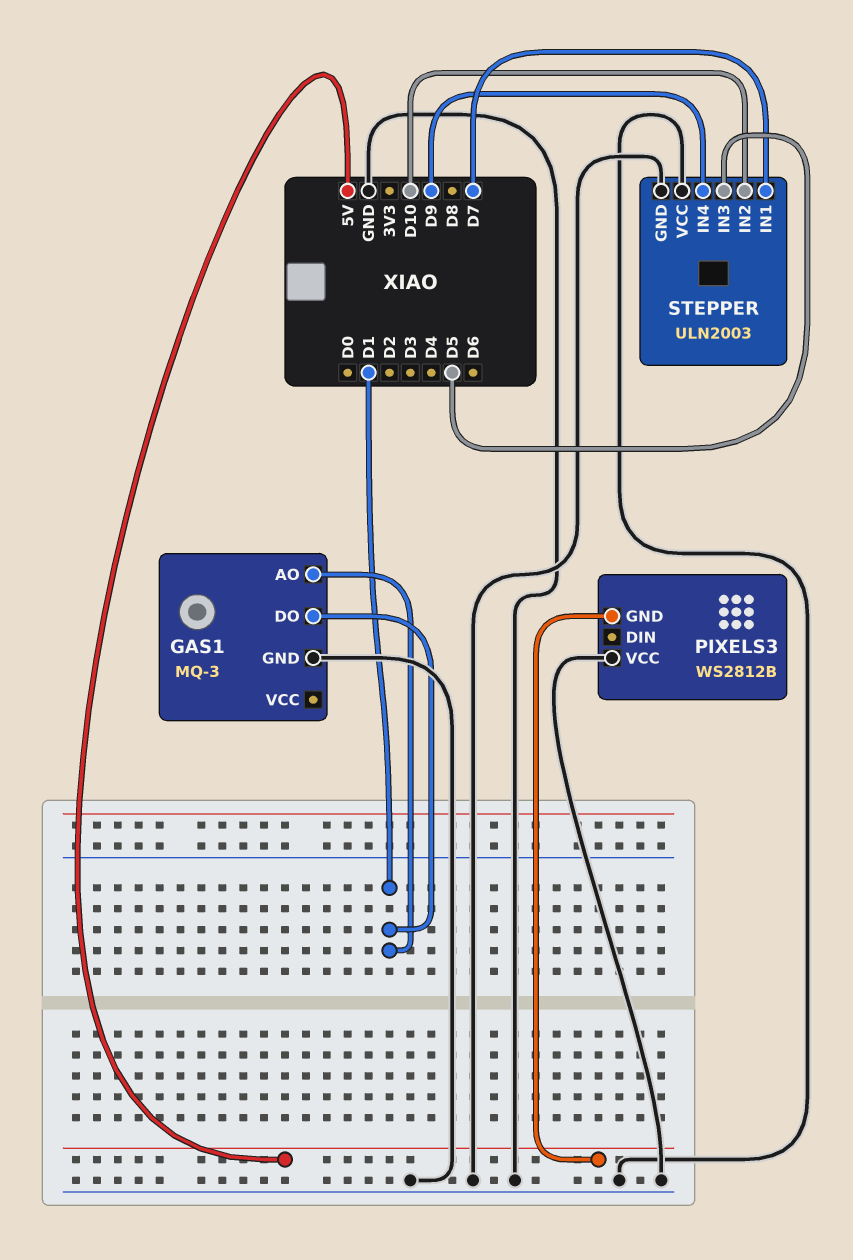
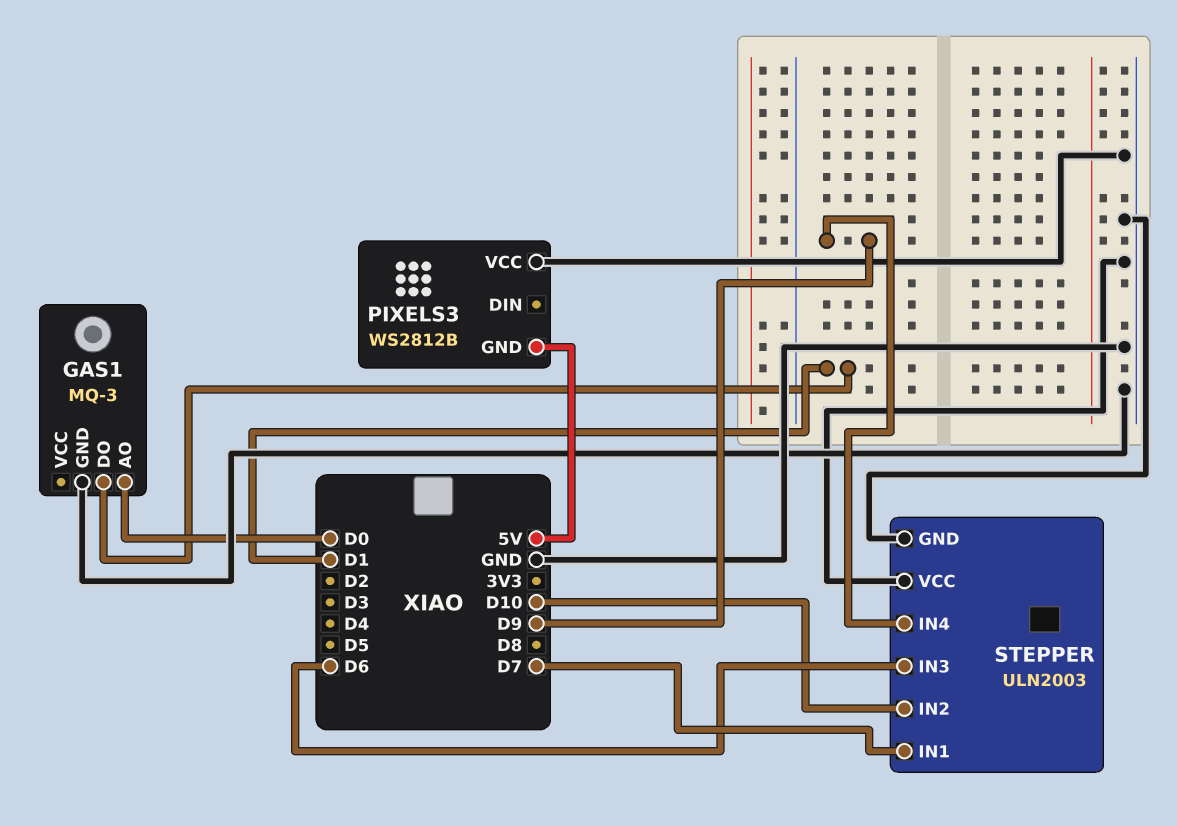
GAS1 pin AO: D1 -> D0
STEPPER pin IN3: D5 -> D6

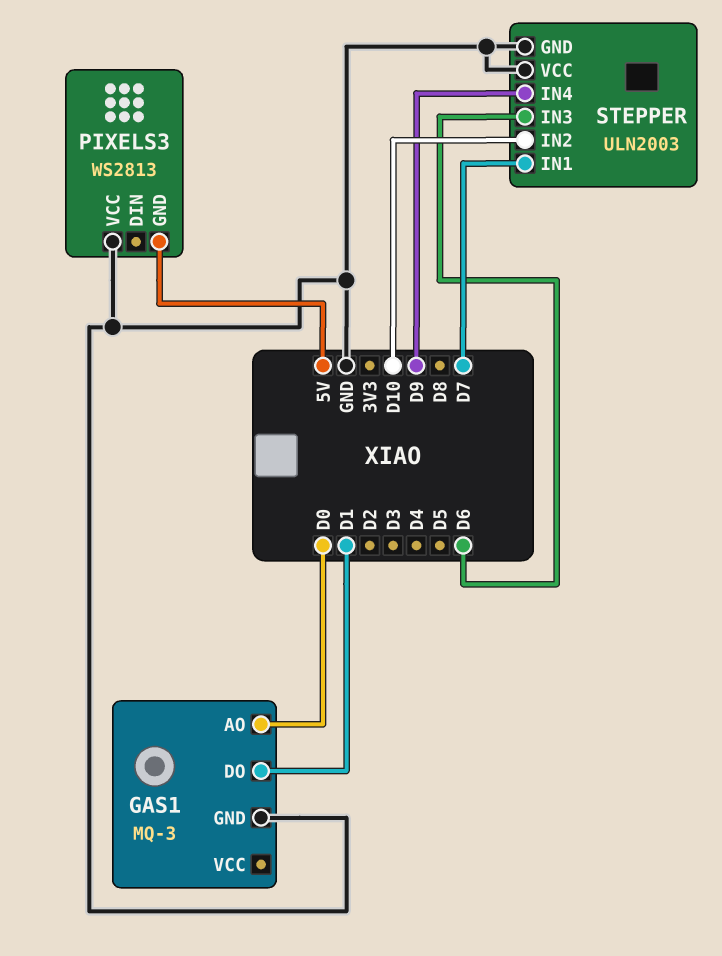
PIXELS3: WS2812B -> WS2813

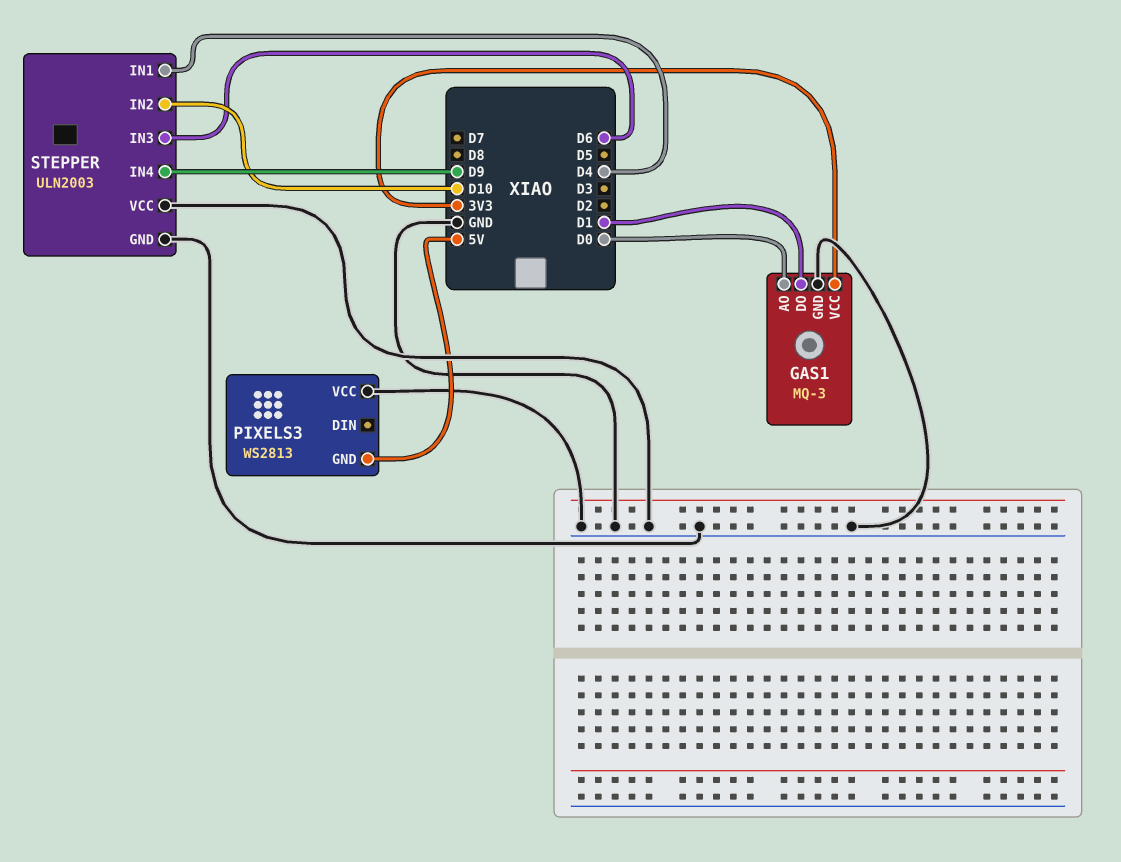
GAS1 pin VCC: none -> 3V3
STEPPER pin IN1: D7 -> D4

